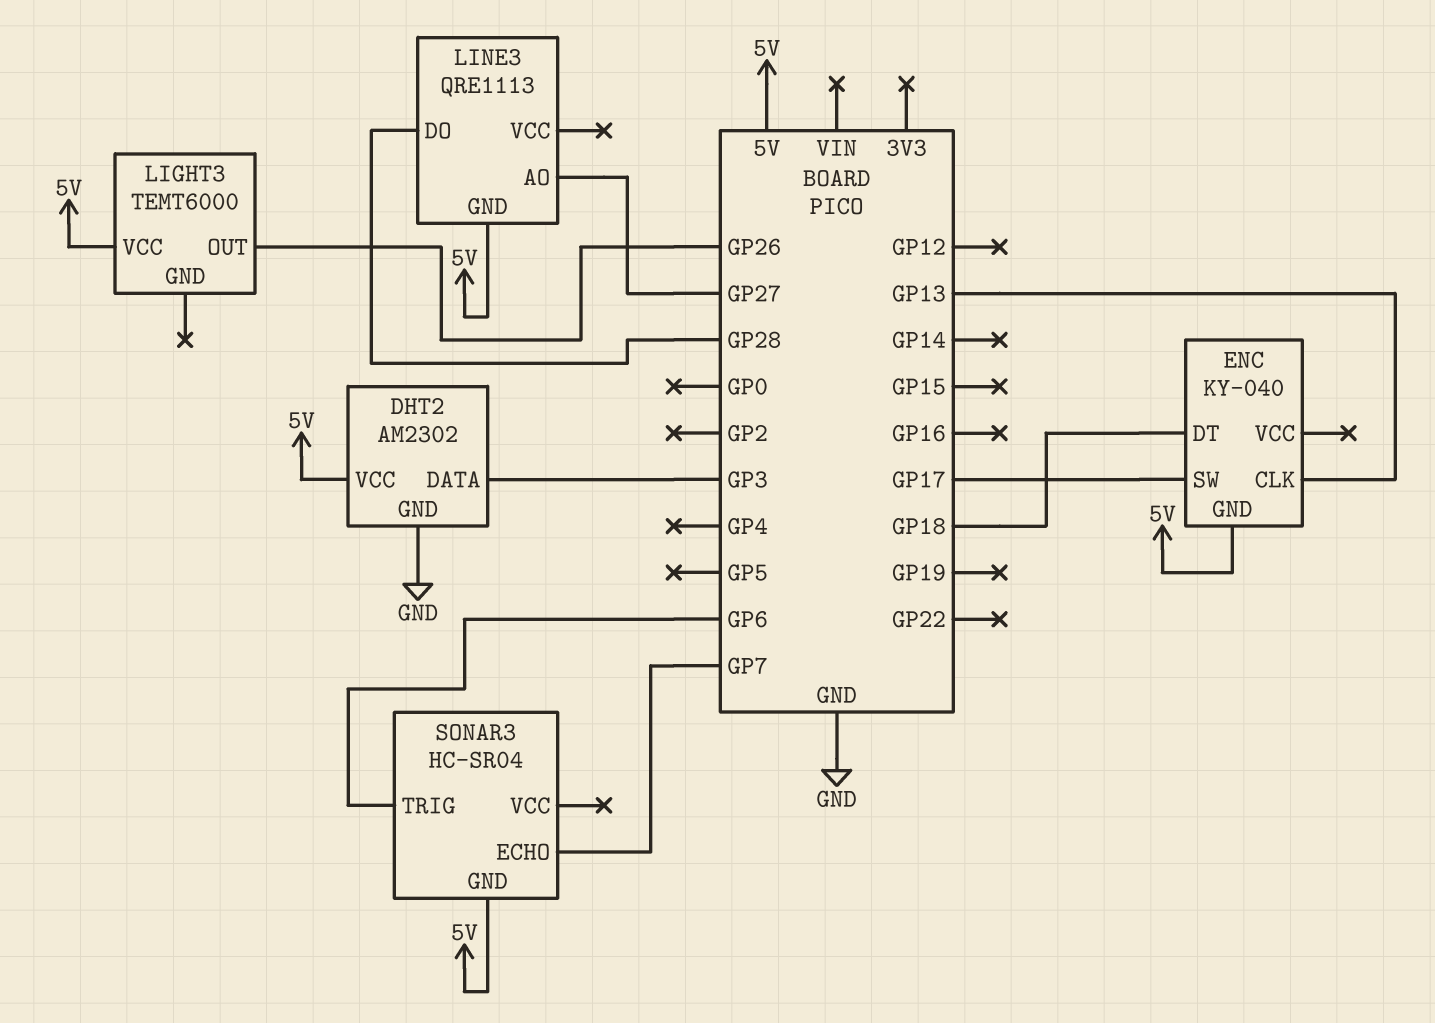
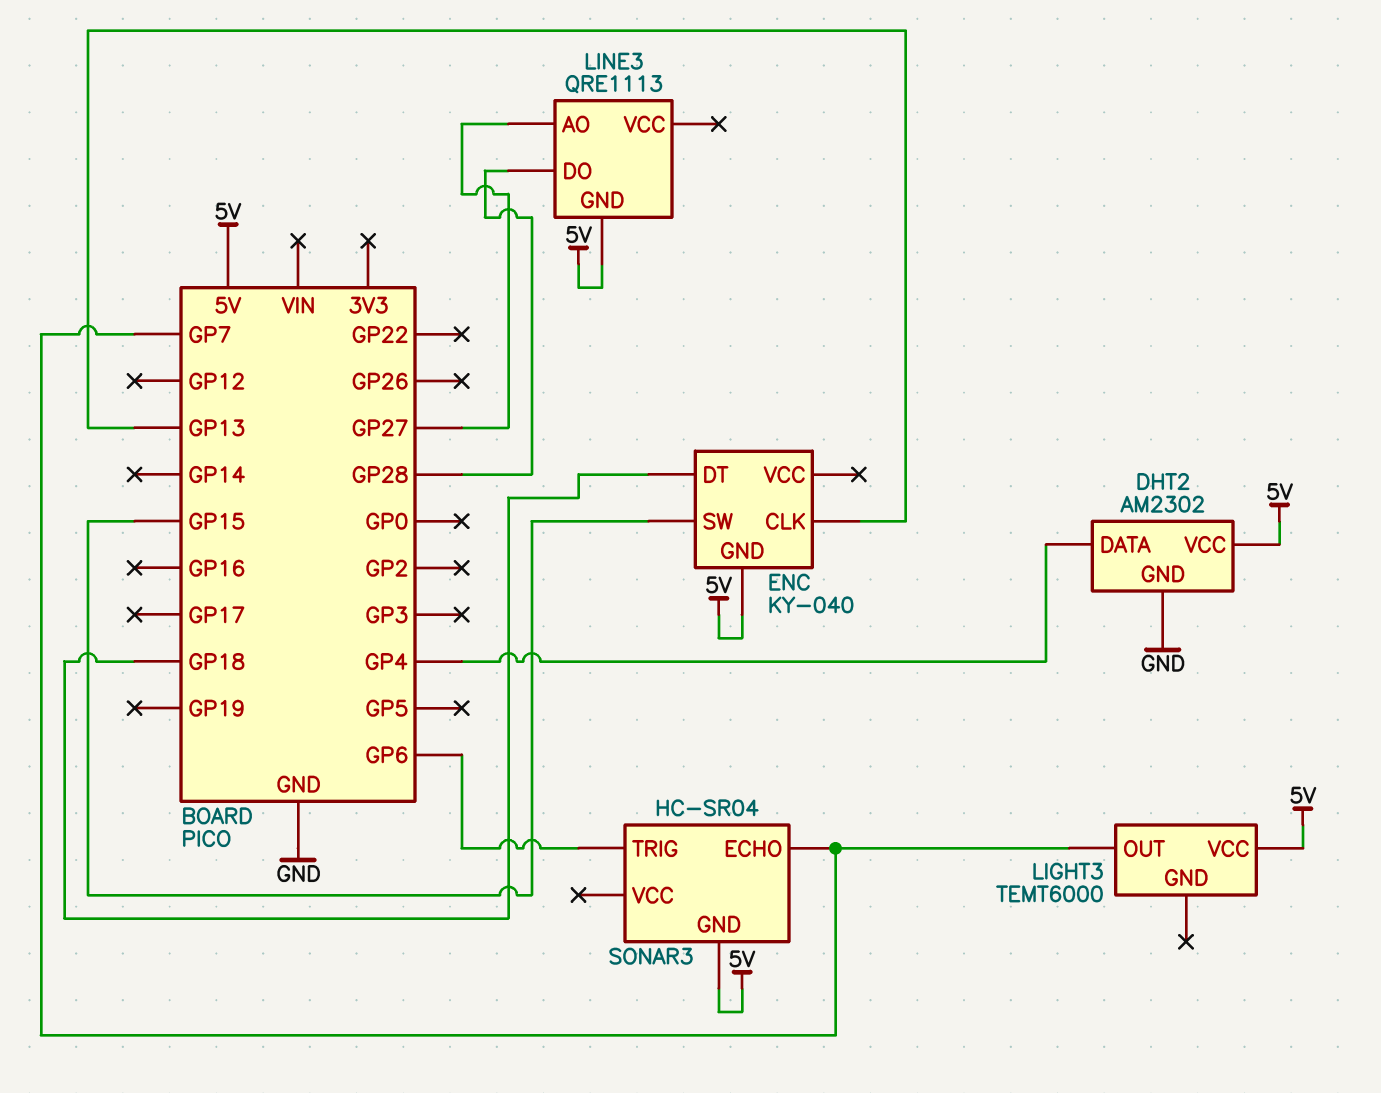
DHT2 pin DATA: GP3 -> GP4
ENC pin SW: GP17 -> GP15
LIGHT3 pin OUT: GP26 -> GP7

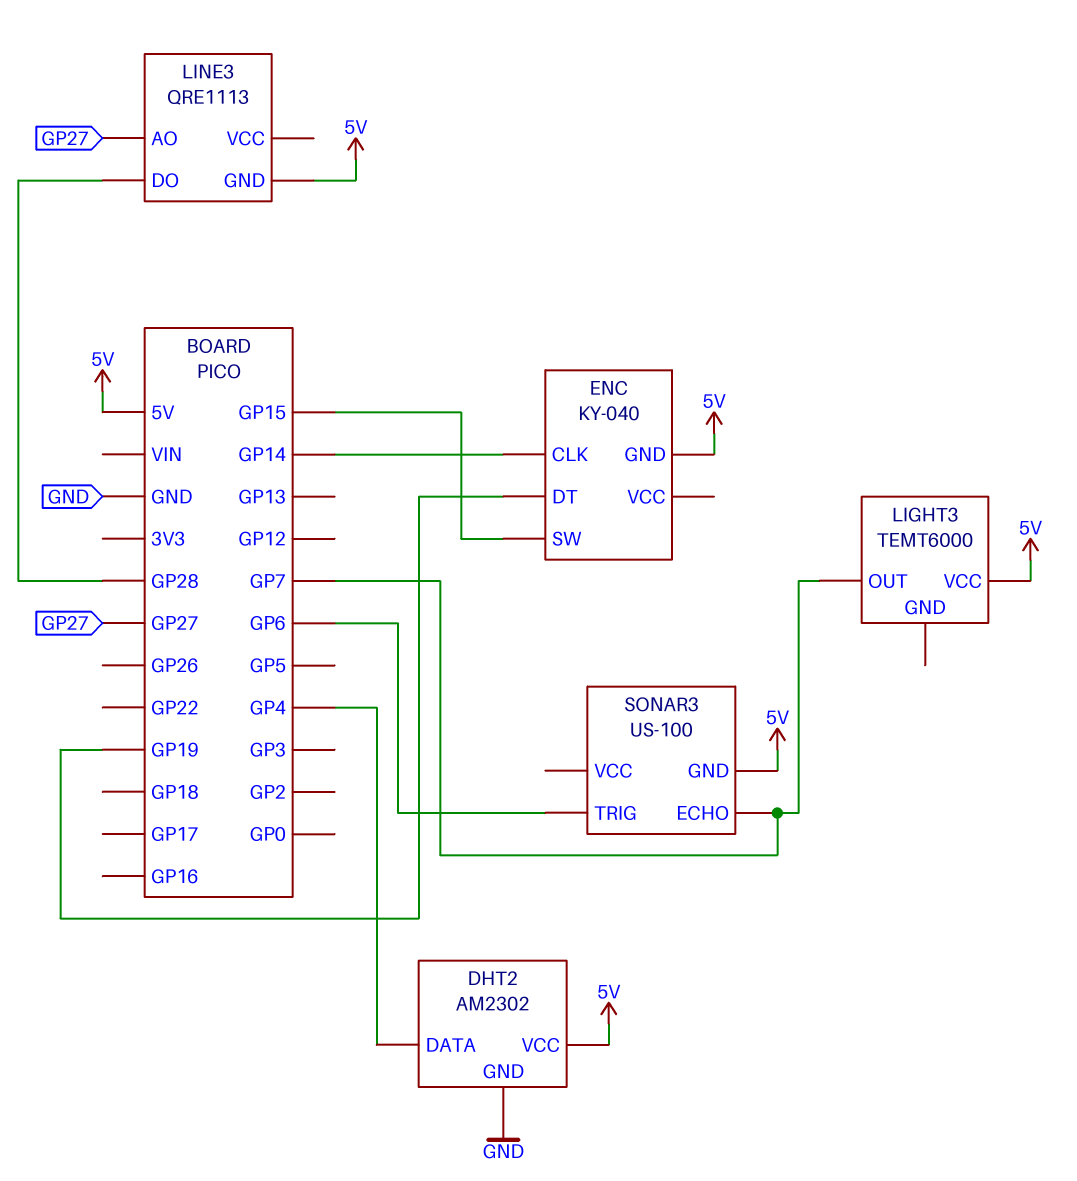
ENC pin CLK: GP13 -> GP14
ENC pin DT: GP18 -> GP19
SONAR3: HC-SR04 -> US-100

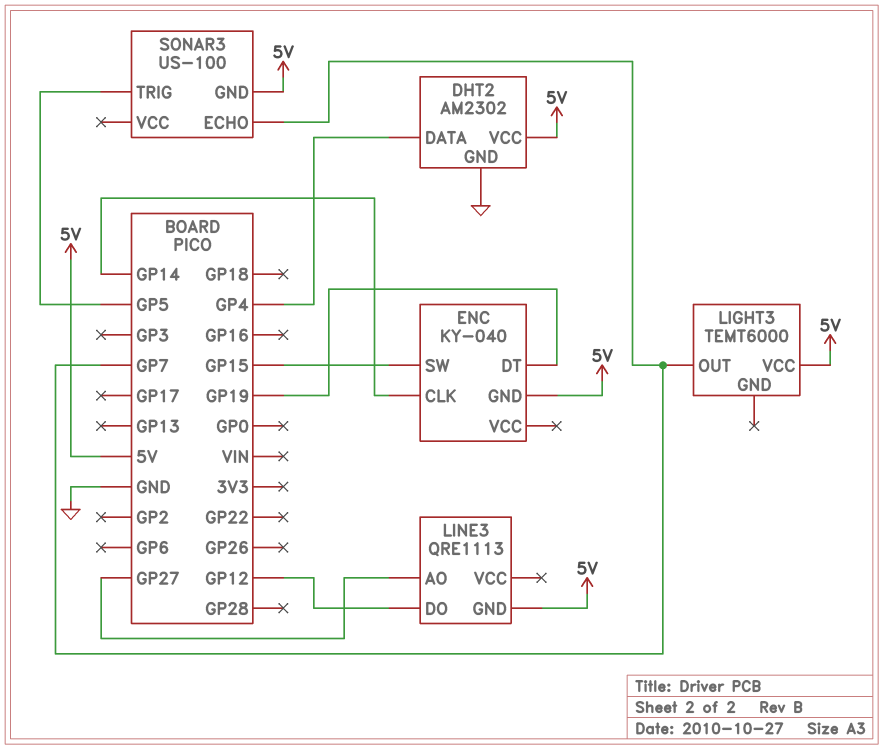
LINE3 pin DO: GP28 -> GP12
SONAR3 pin TRIG: GP6 -> GP5

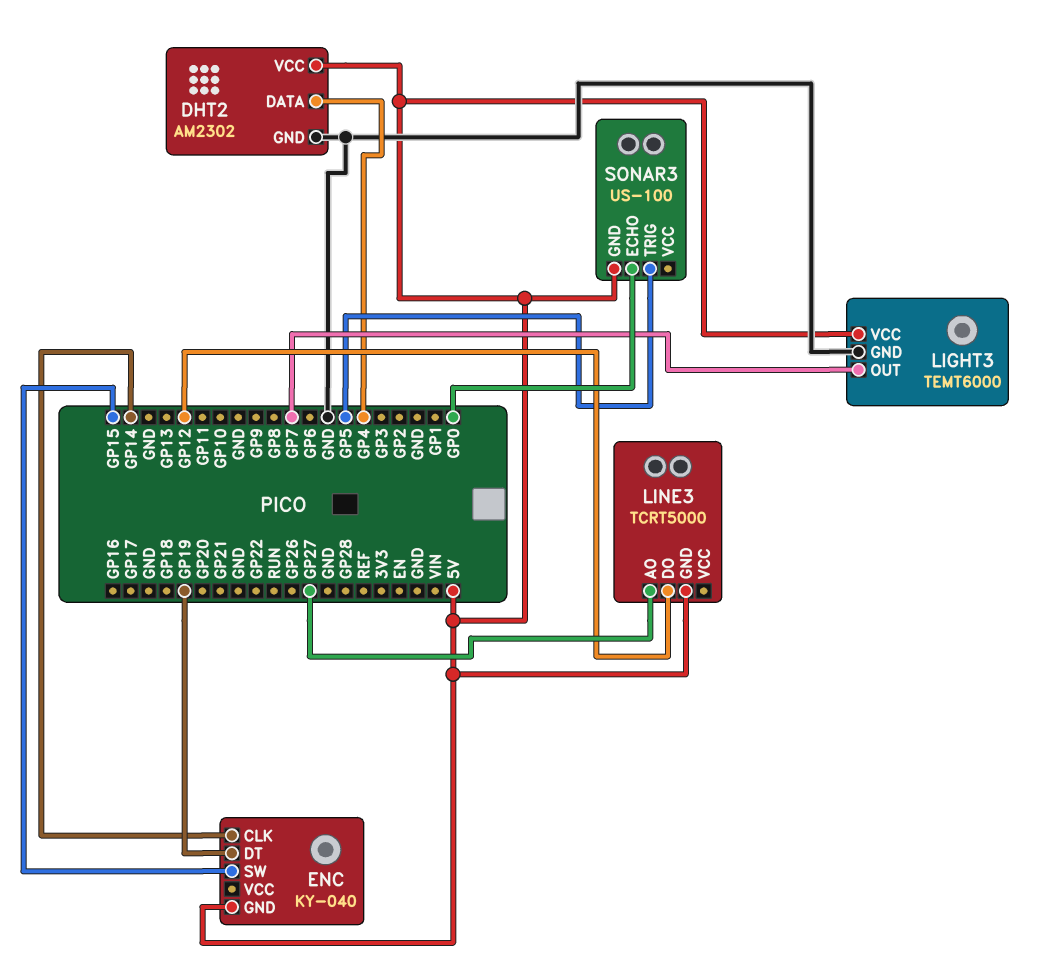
LIGHT3 pin GND: none -> GND
LINE3: QRE1113 -> TCRT5000
SONAR3 pin ECHO: GP7 -> GP0

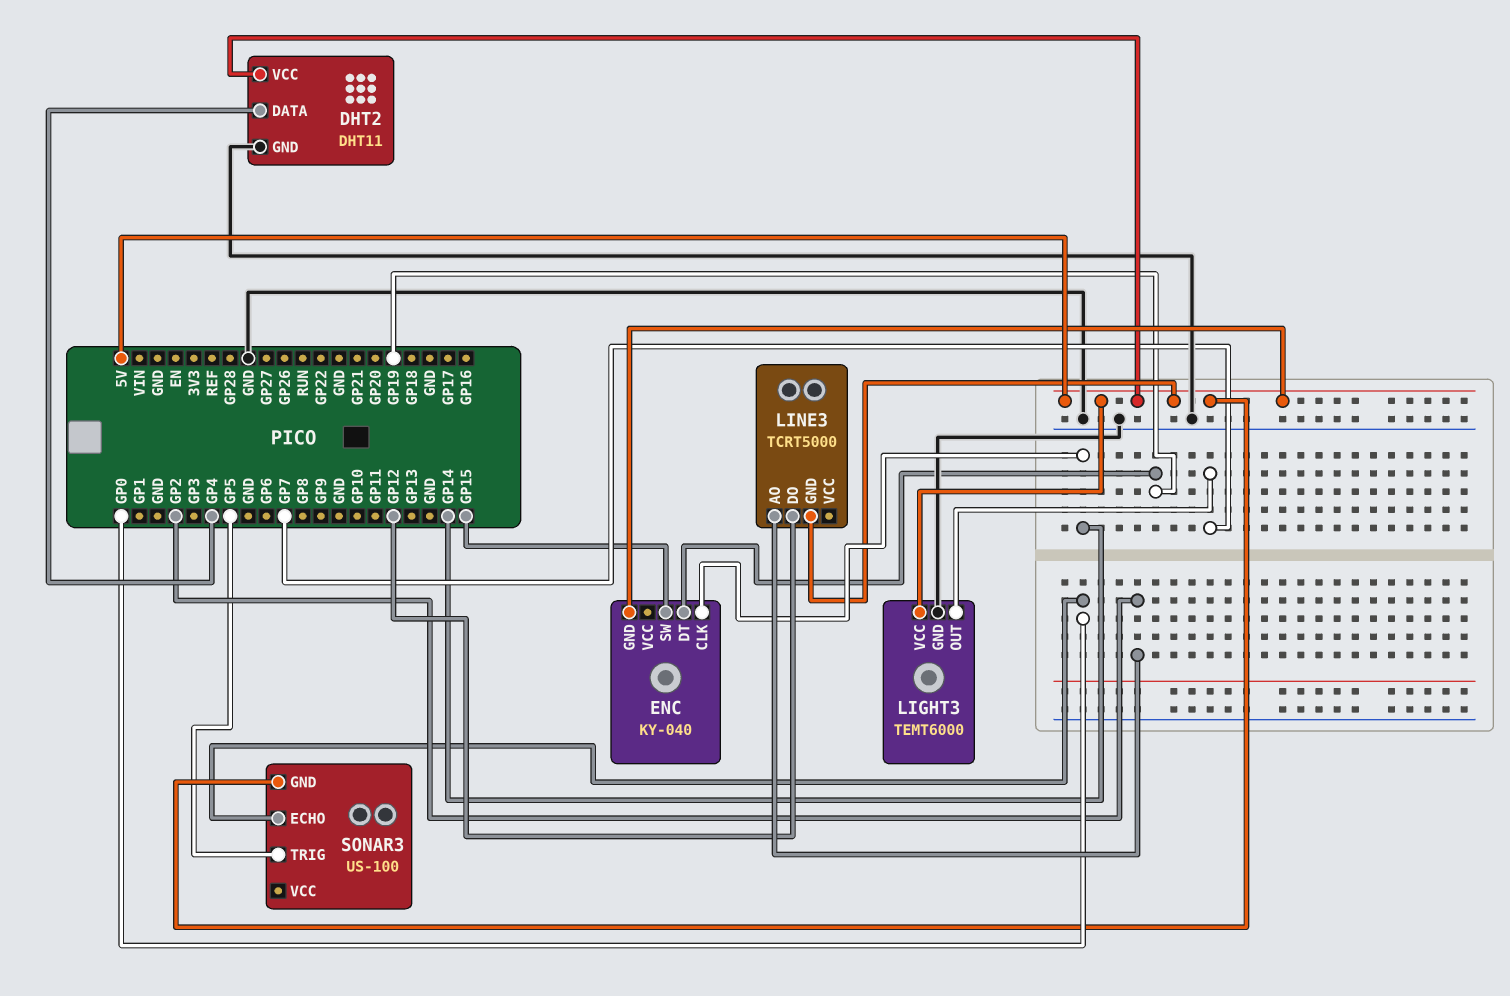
DHT2: AM2302 -> DHT11
LINE3 pin AO: GP27 -> GP2

